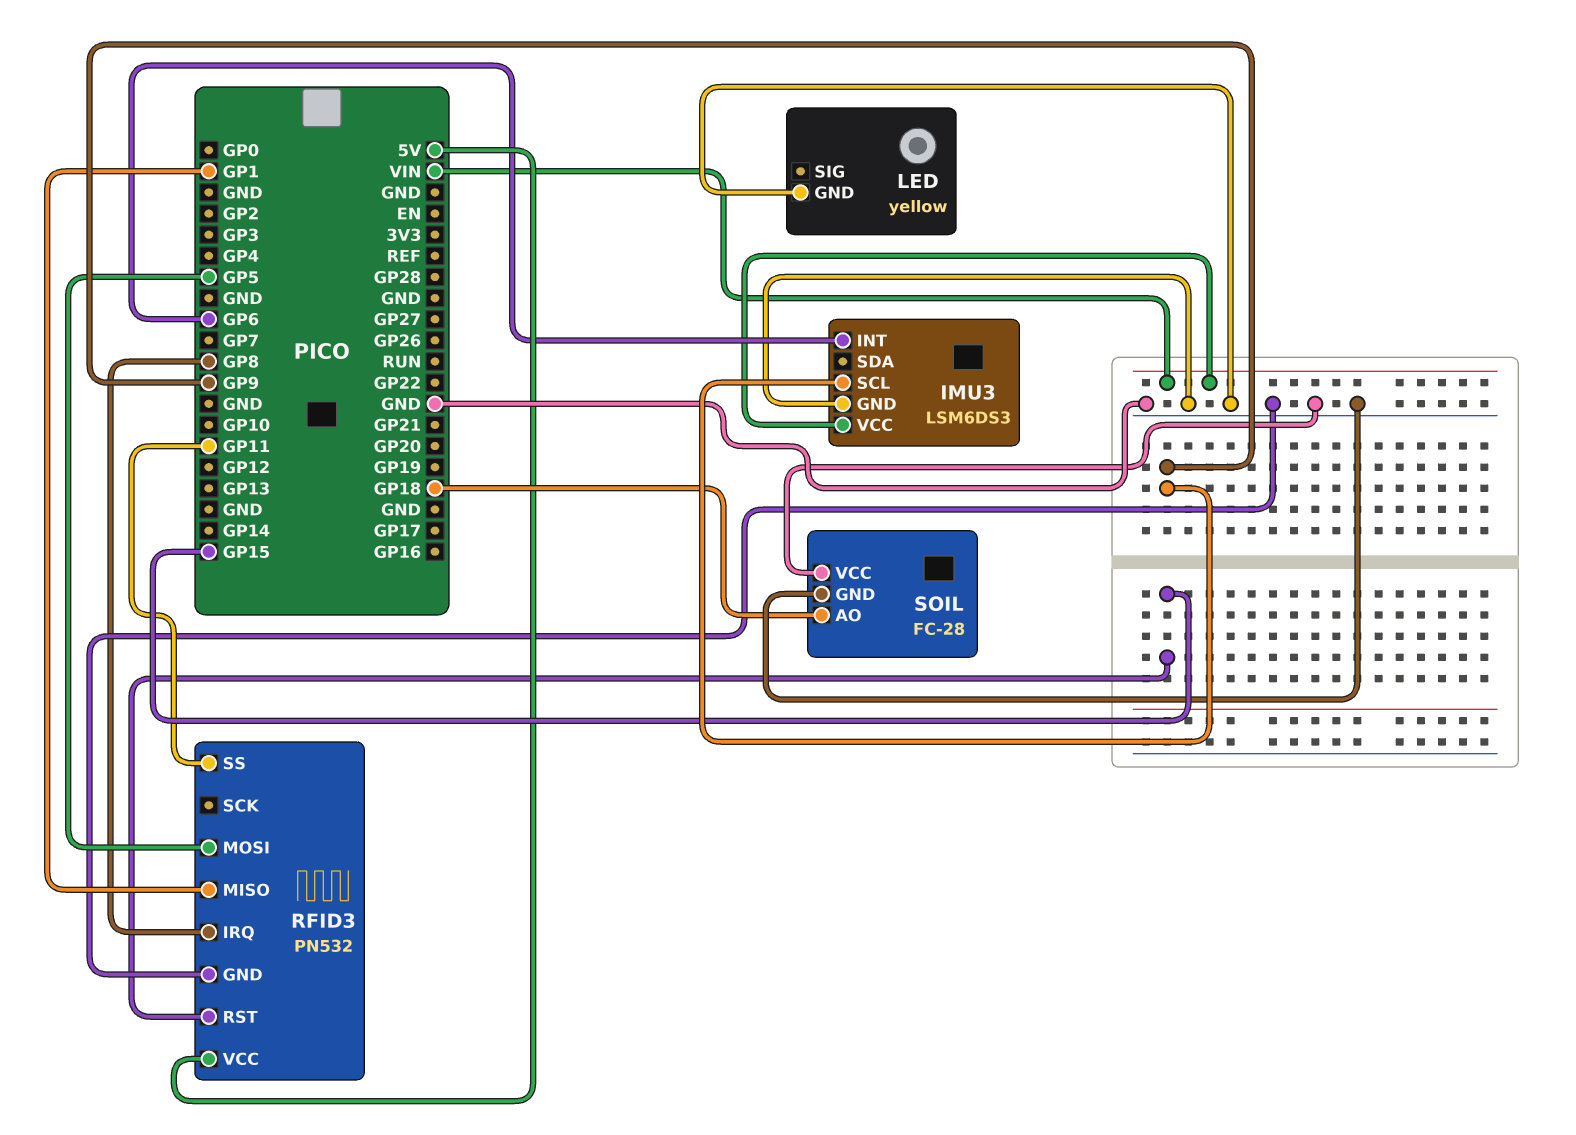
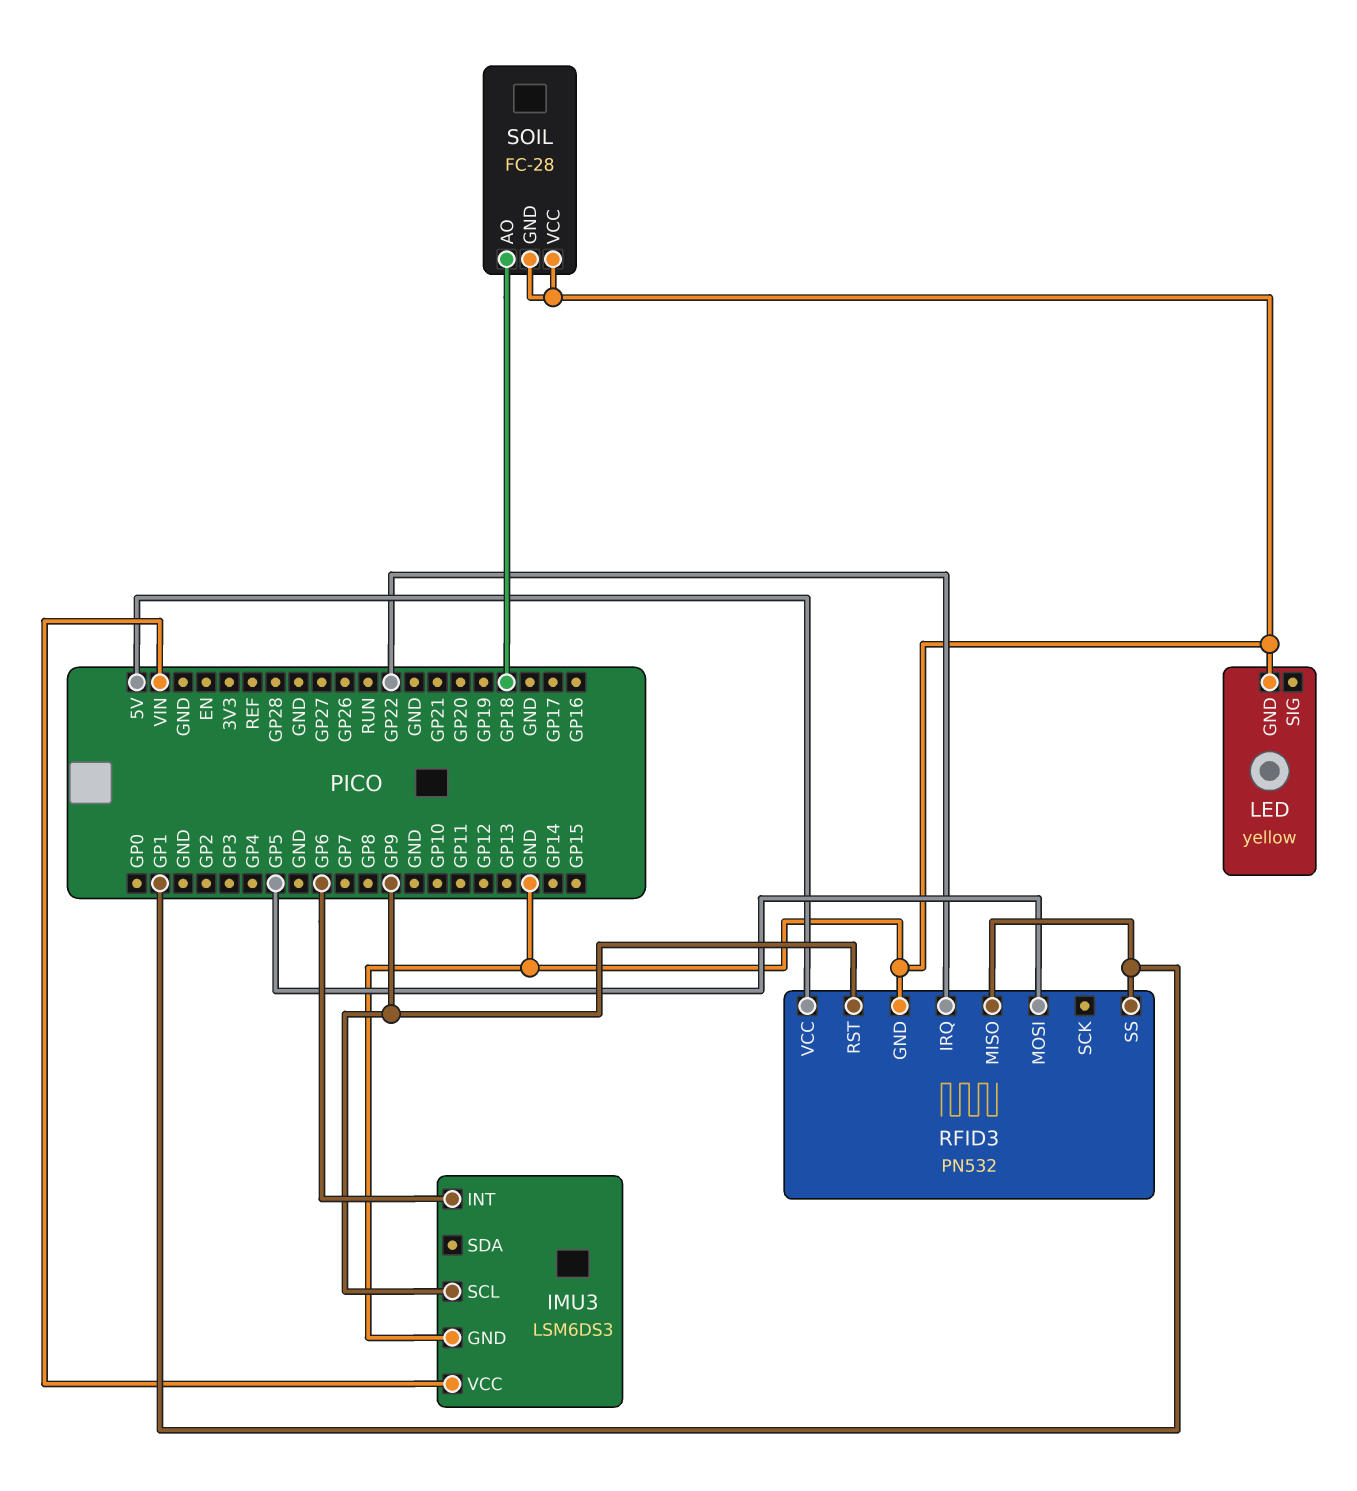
RFID3 pin IRQ: GP8 -> GP22
RFID3 pin RST: GP15 -> GP9
RFID3 pin SS: GP11 -> GP1

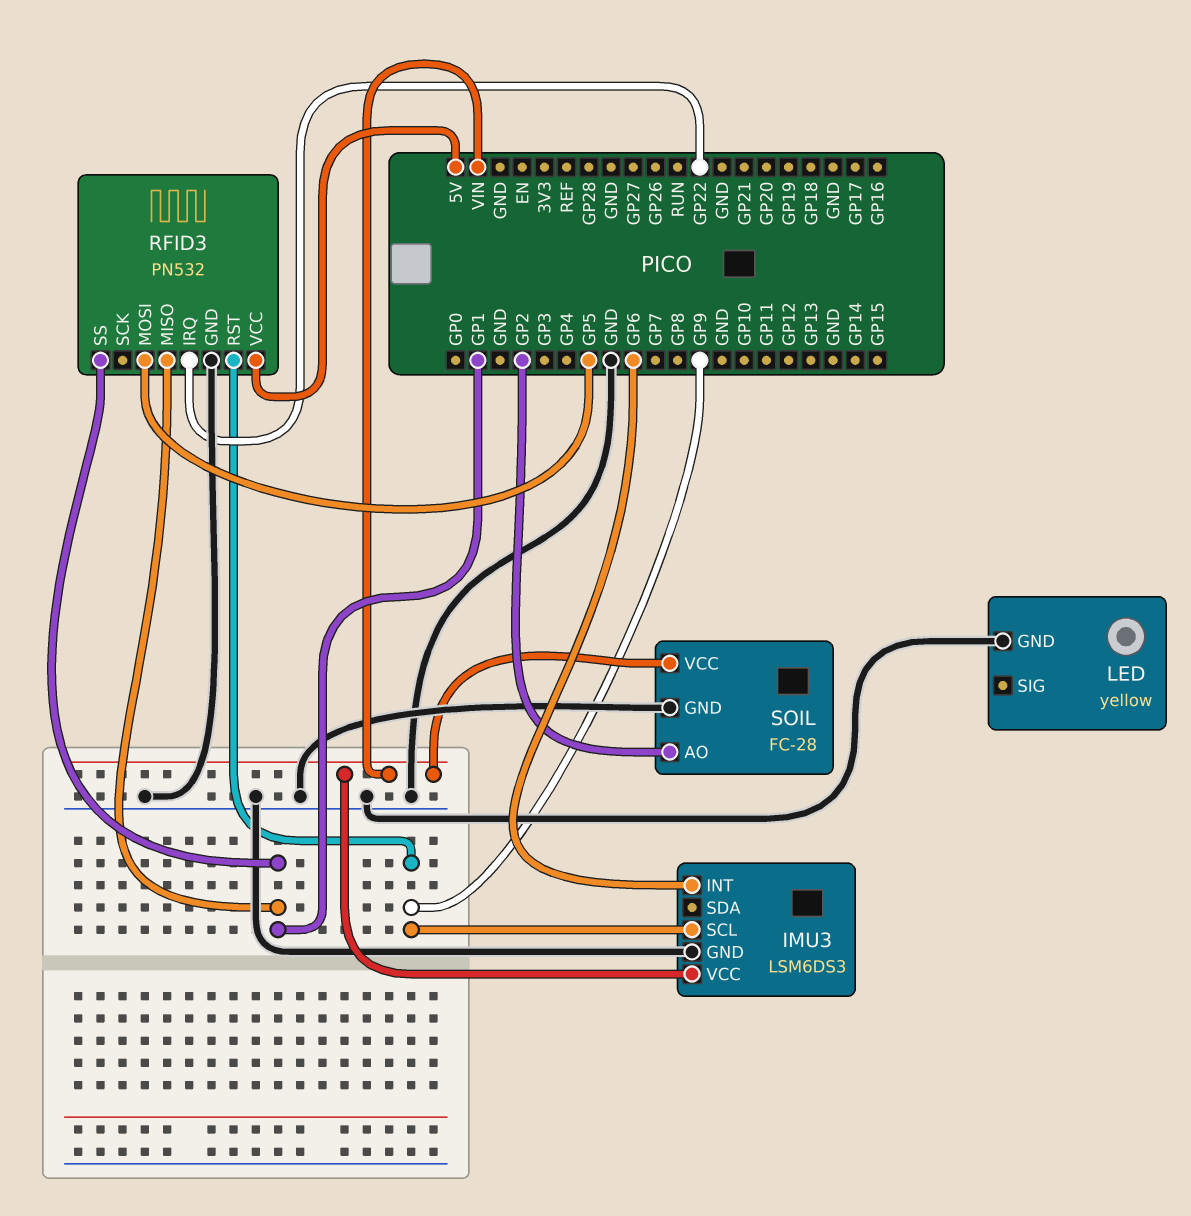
SOIL pin AO: GP18 -> GP2
SOIL pin VCC: GND -> VIN

